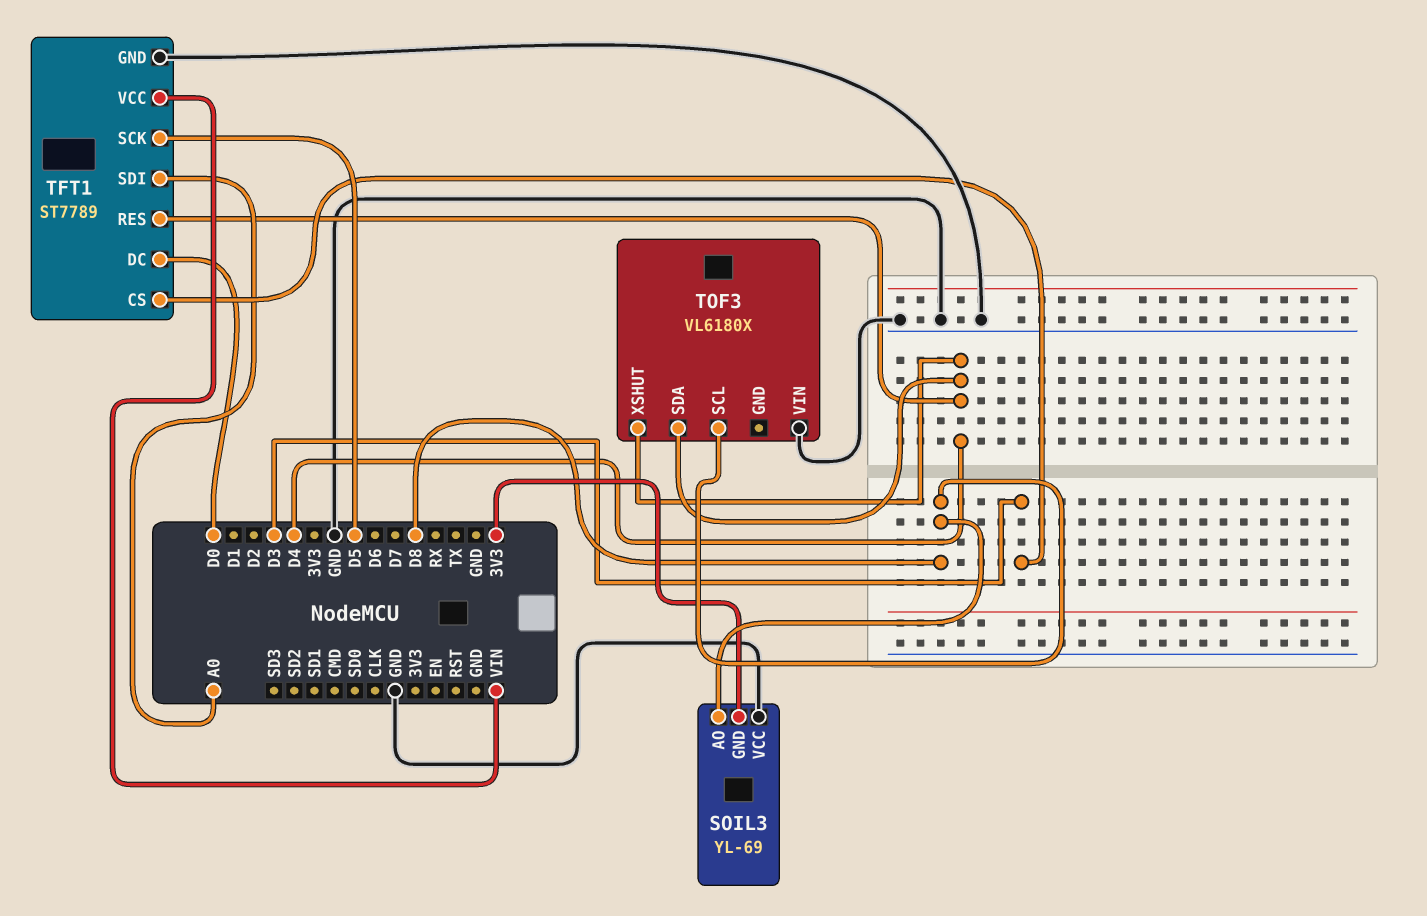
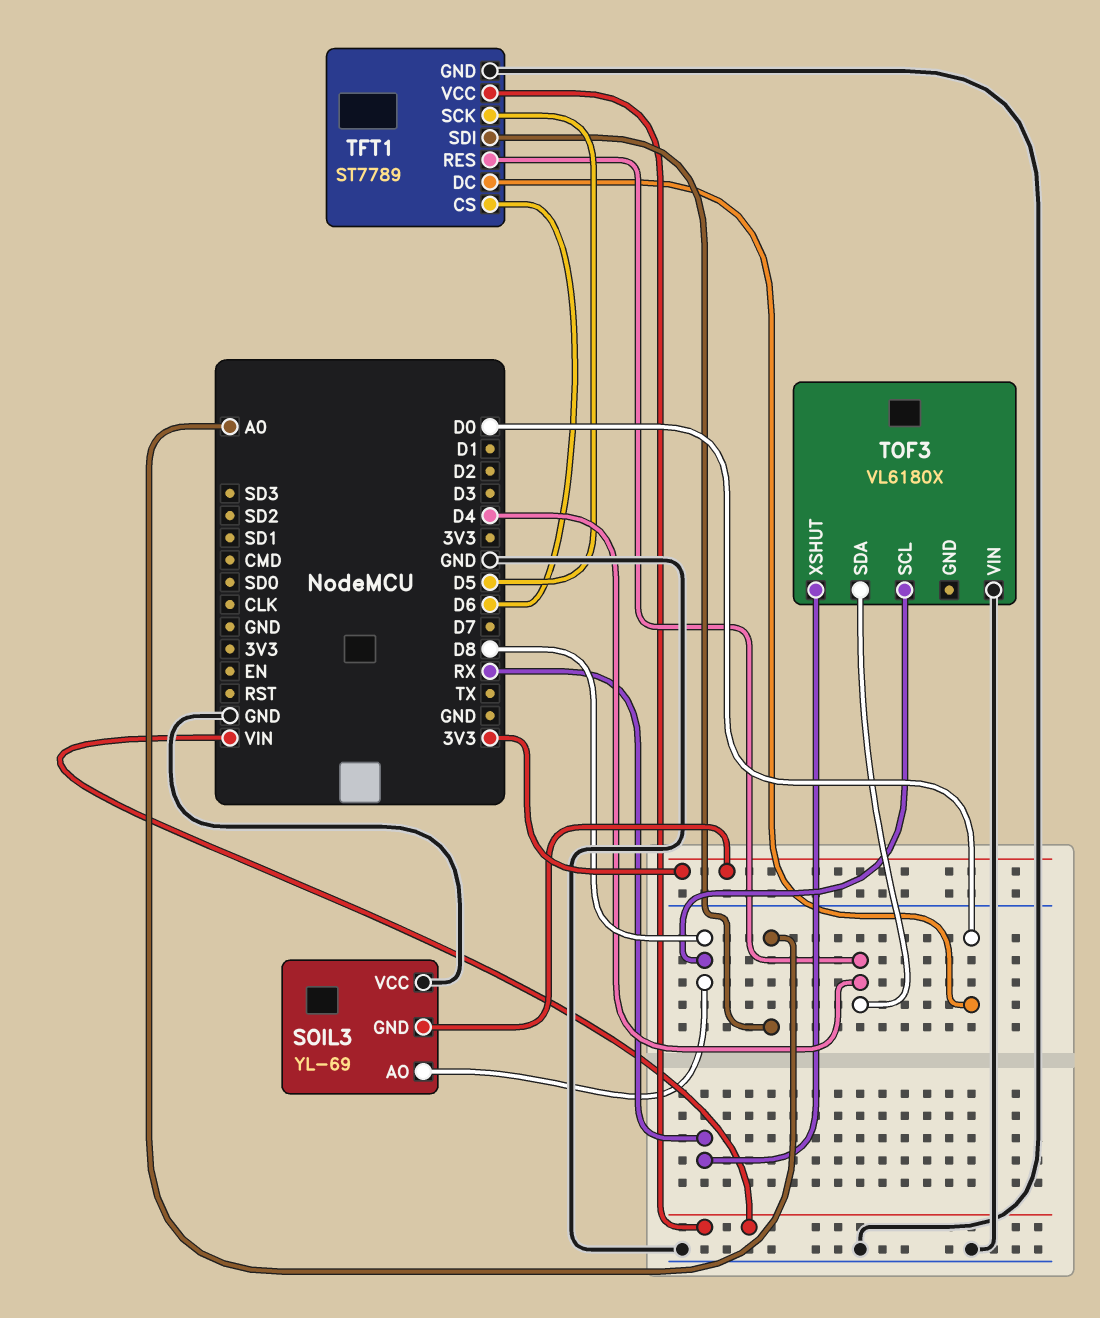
TFT1 pin CS: D3 -> D6
TOF3 pin XSHUT: D4 -> RX

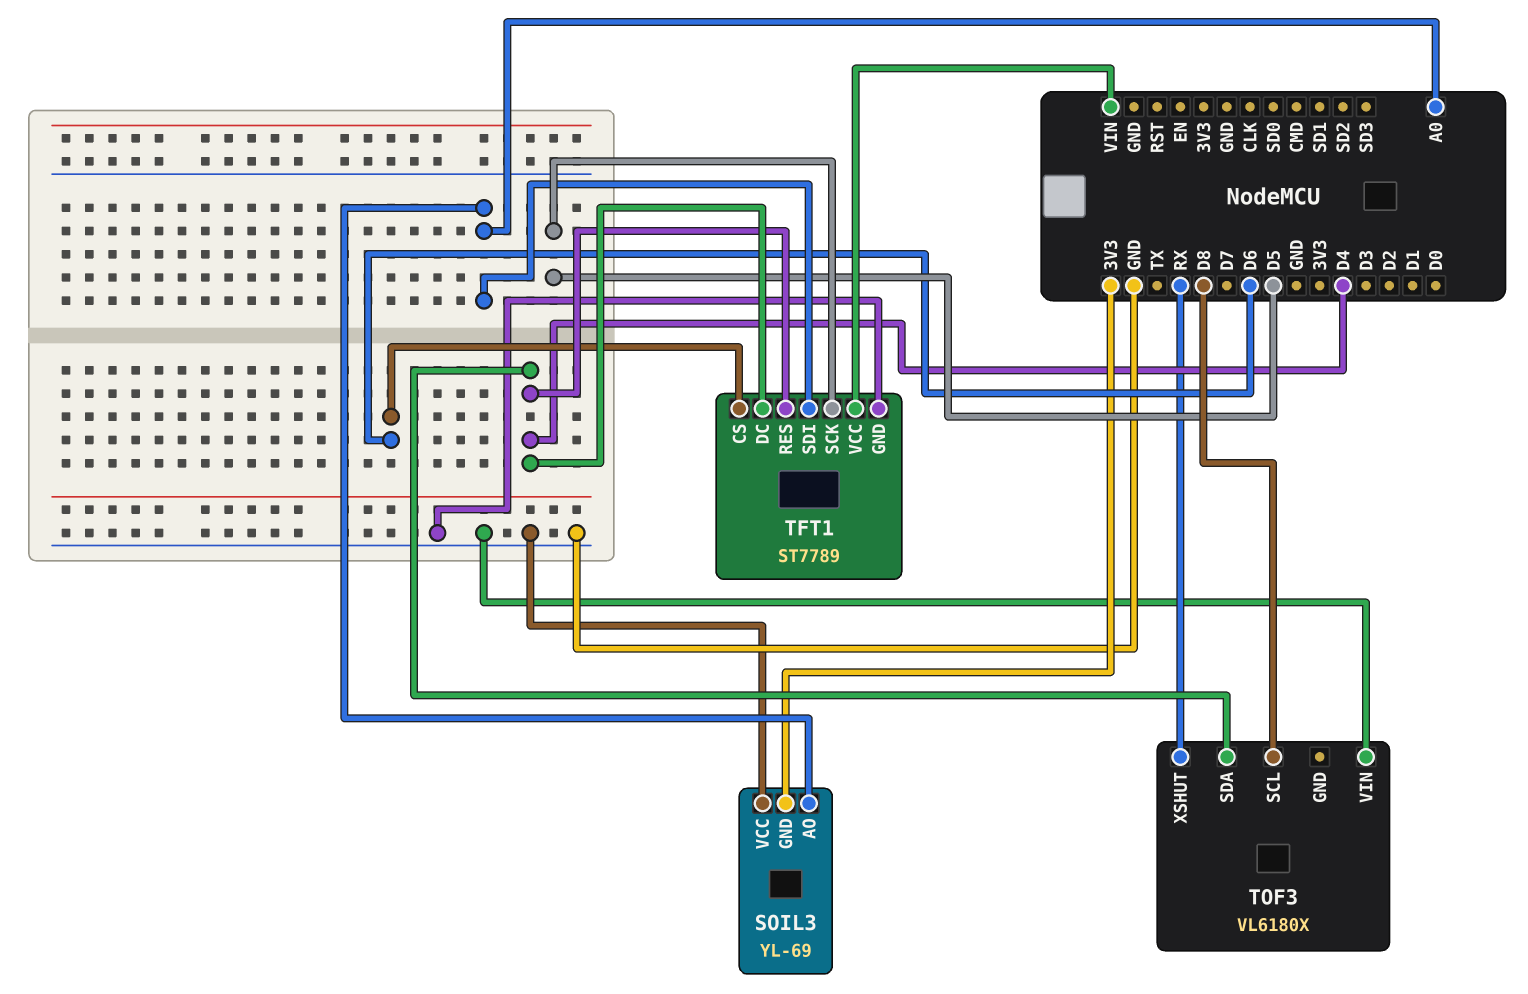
SOIL3 pin AO: D8 -> A0
TFT1 pin DC: D0 -> D4

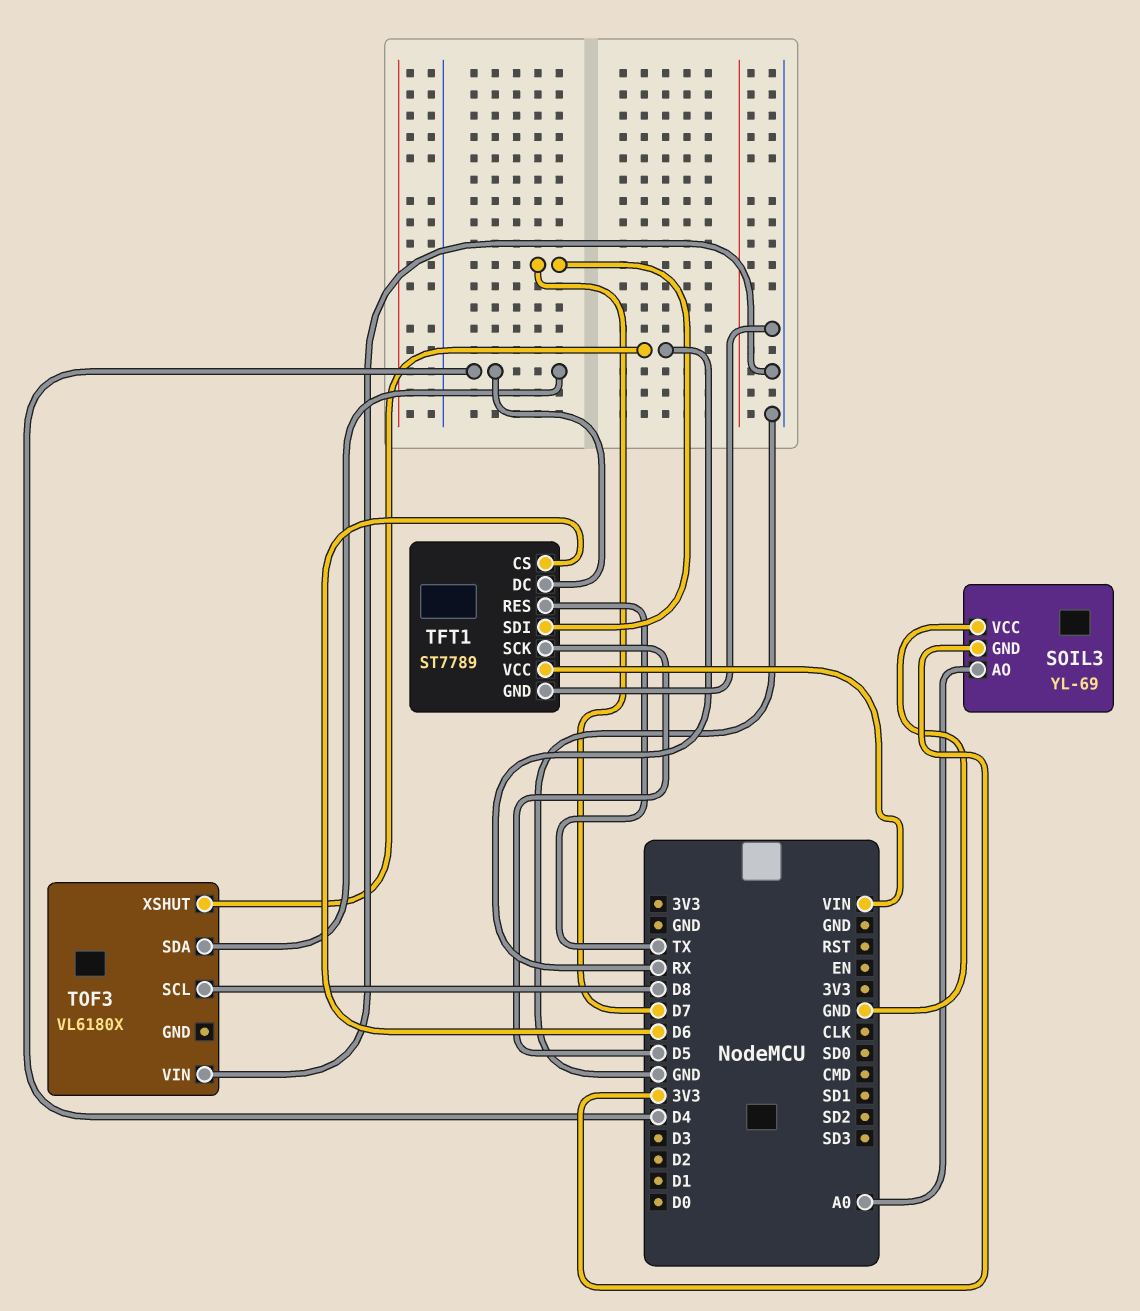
TFT1 pin RES: D4 -> TX
TFT1 pin SDI: A0 -> D7

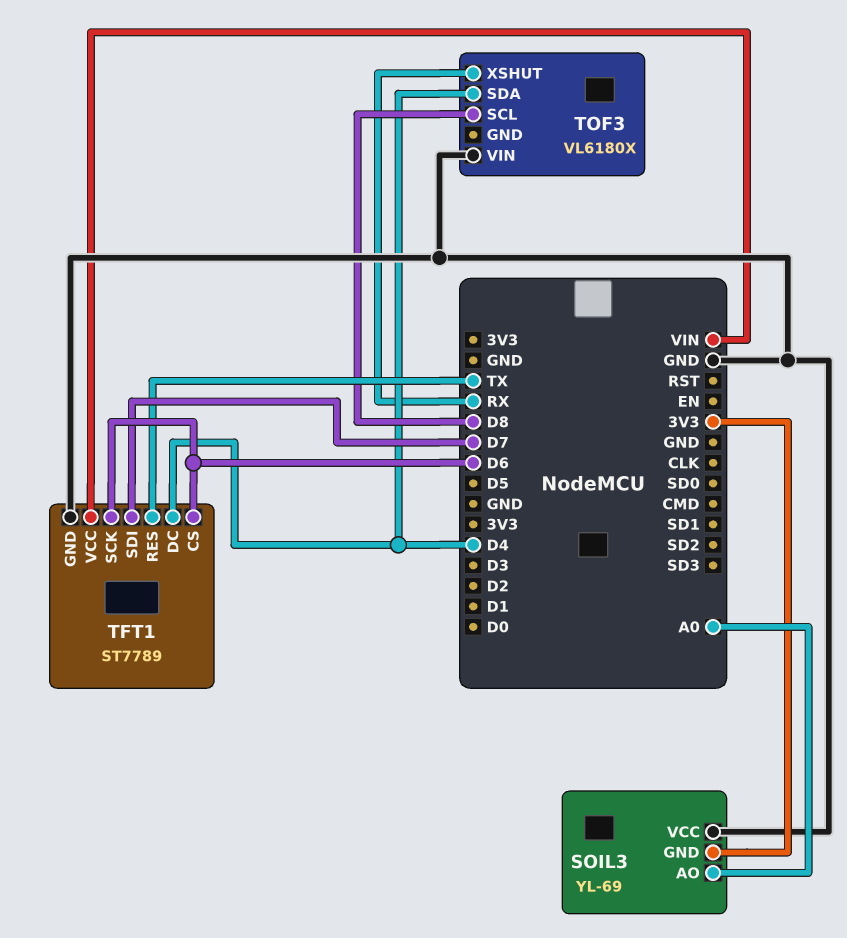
TFT1 pin SCK: D5 -> D6

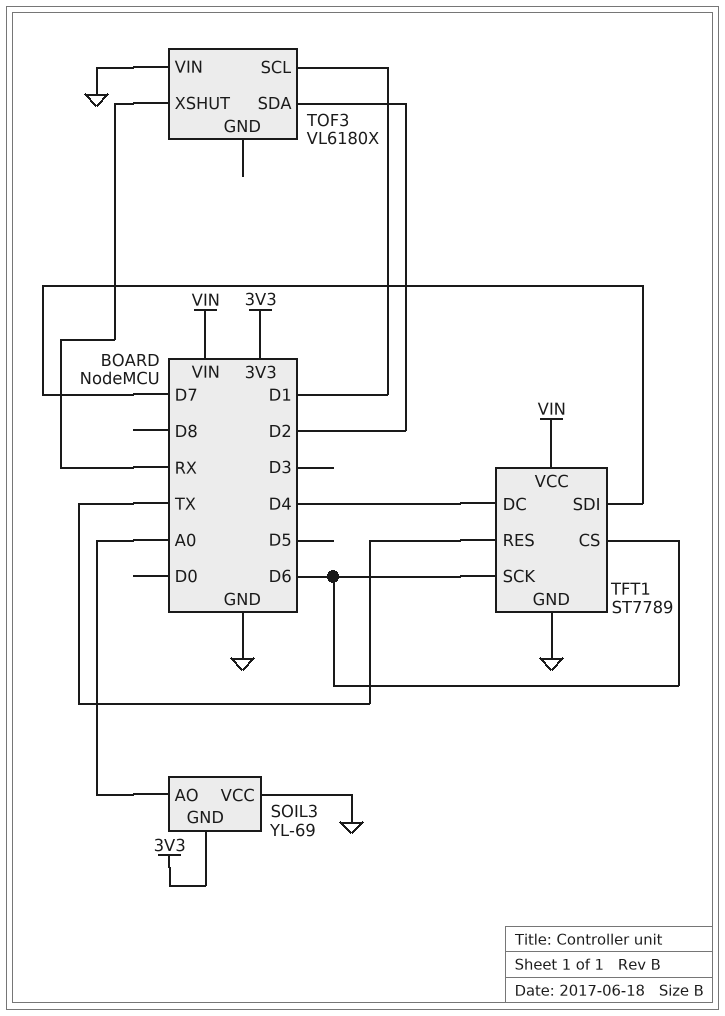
TOF3 pin SCL: D8 -> D1
TOF3 pin SDA: D4 -> D2

